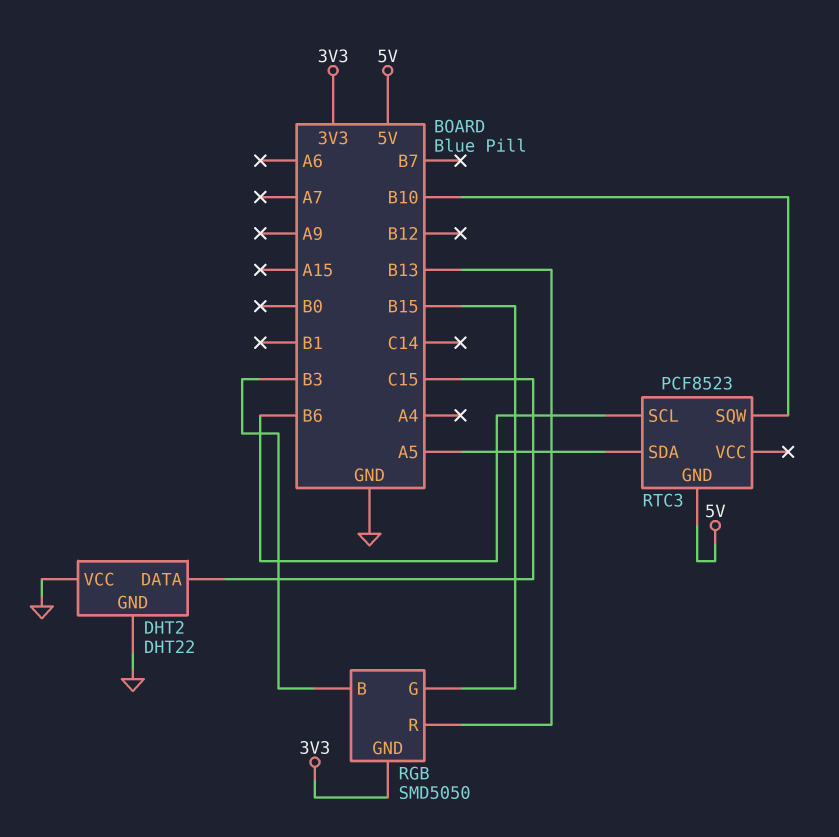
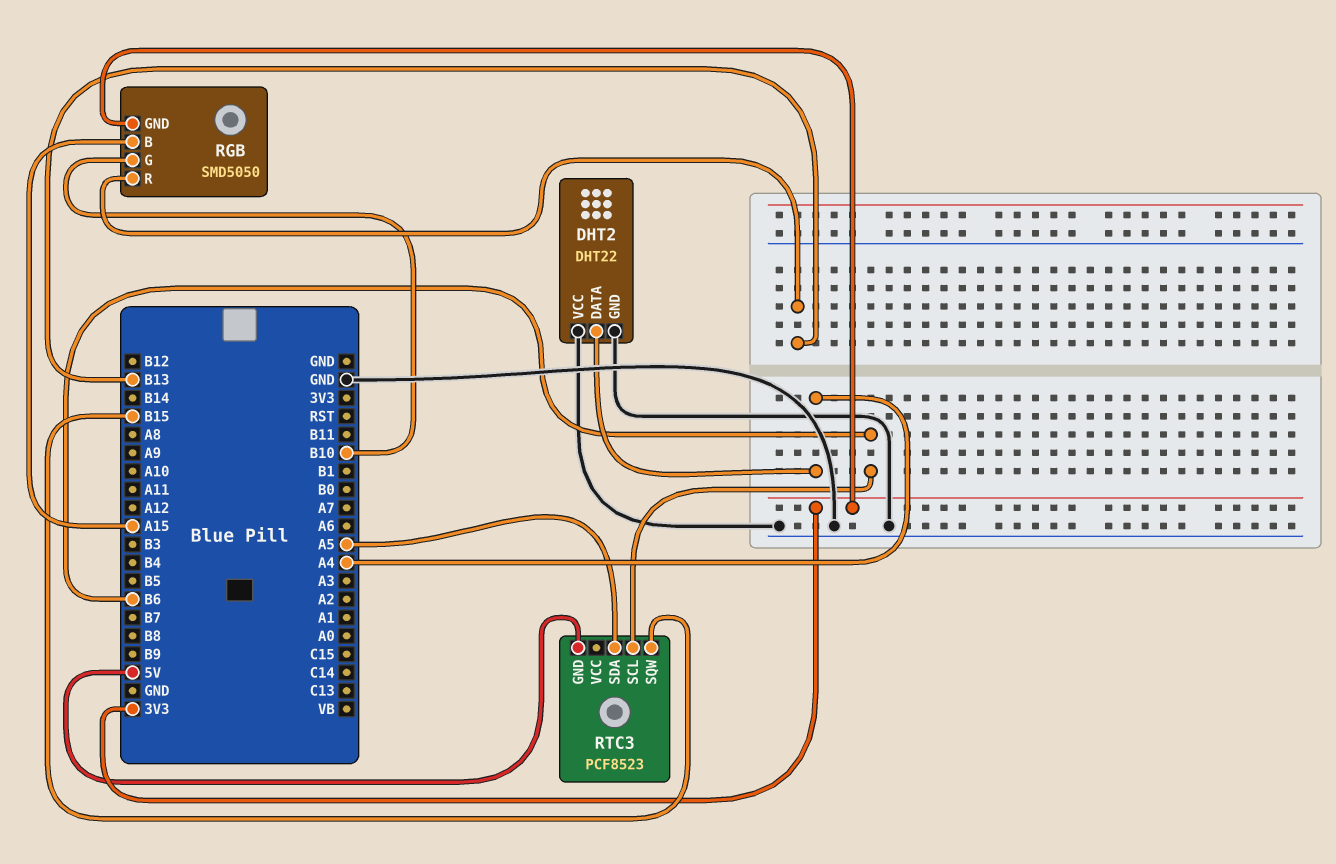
DHT2 pin DATA: C15 -> A4
RGB pin B: B3 -> A15
RGB pin G: B15 -> B10
RTC3 pin SQW: B10 -> B15

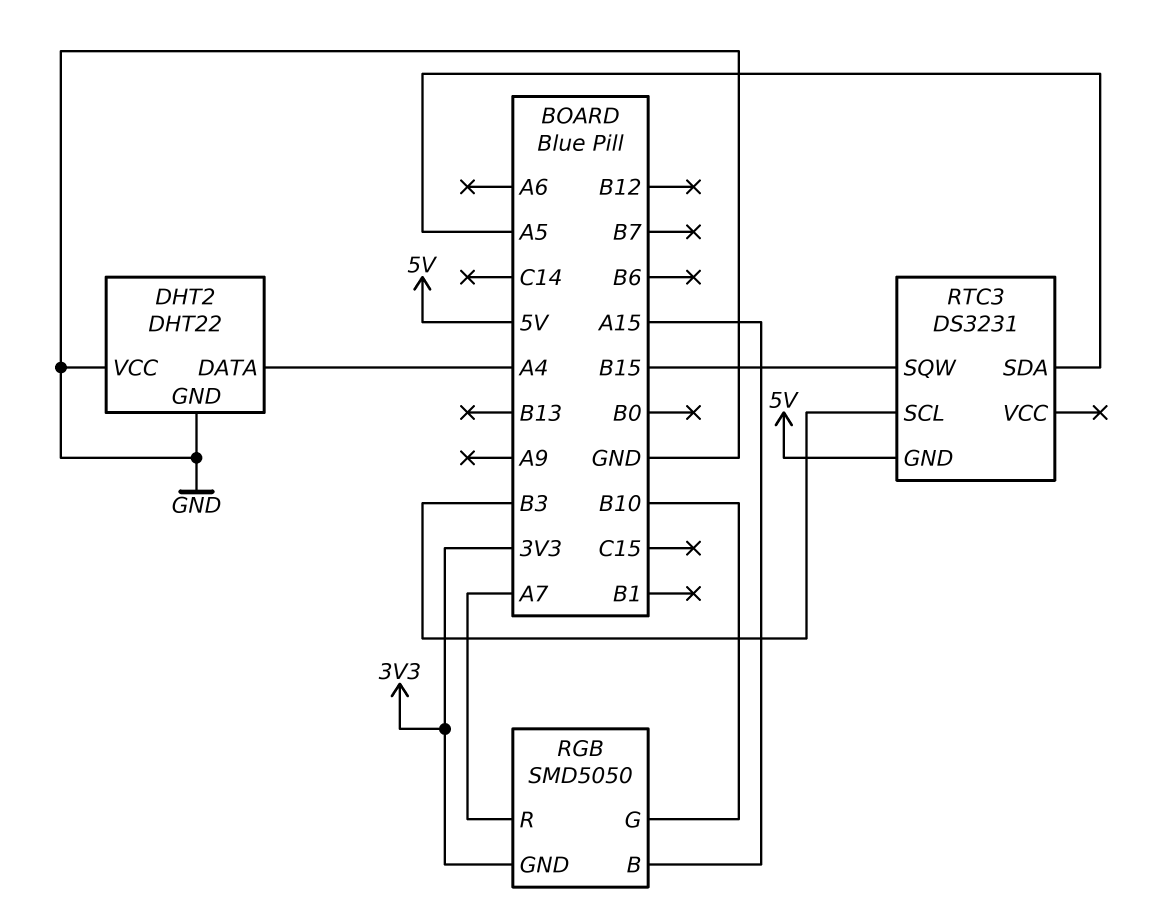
RGB pin R: B13 -> A7
RTC3: PCF8523 -> DS3231
RTC3 pin SCL: B6 -> B3

